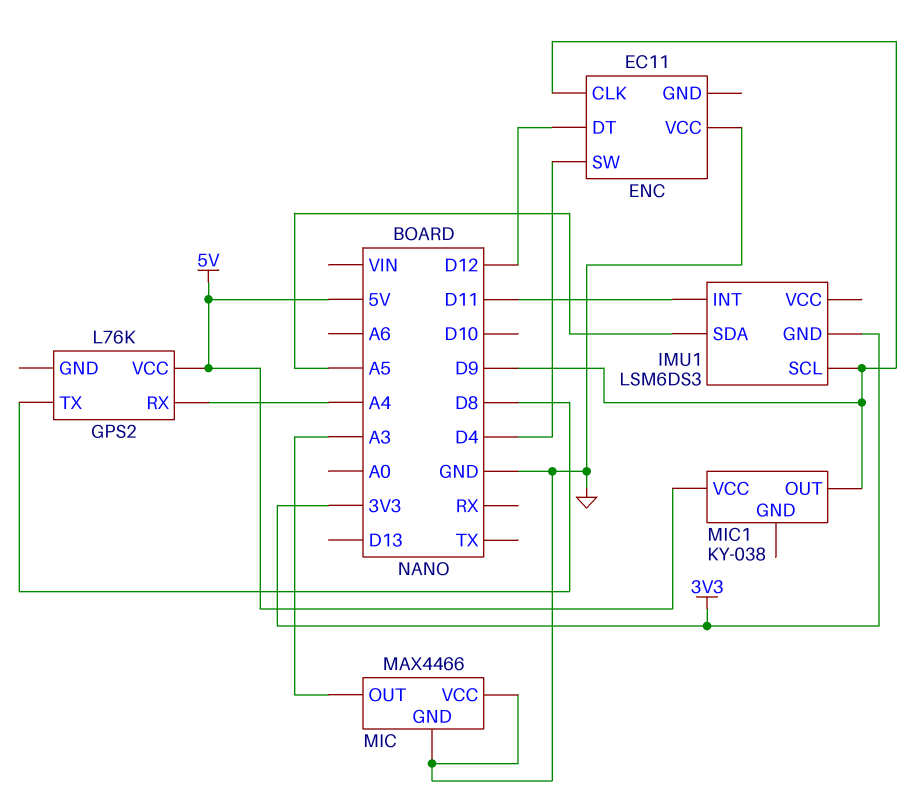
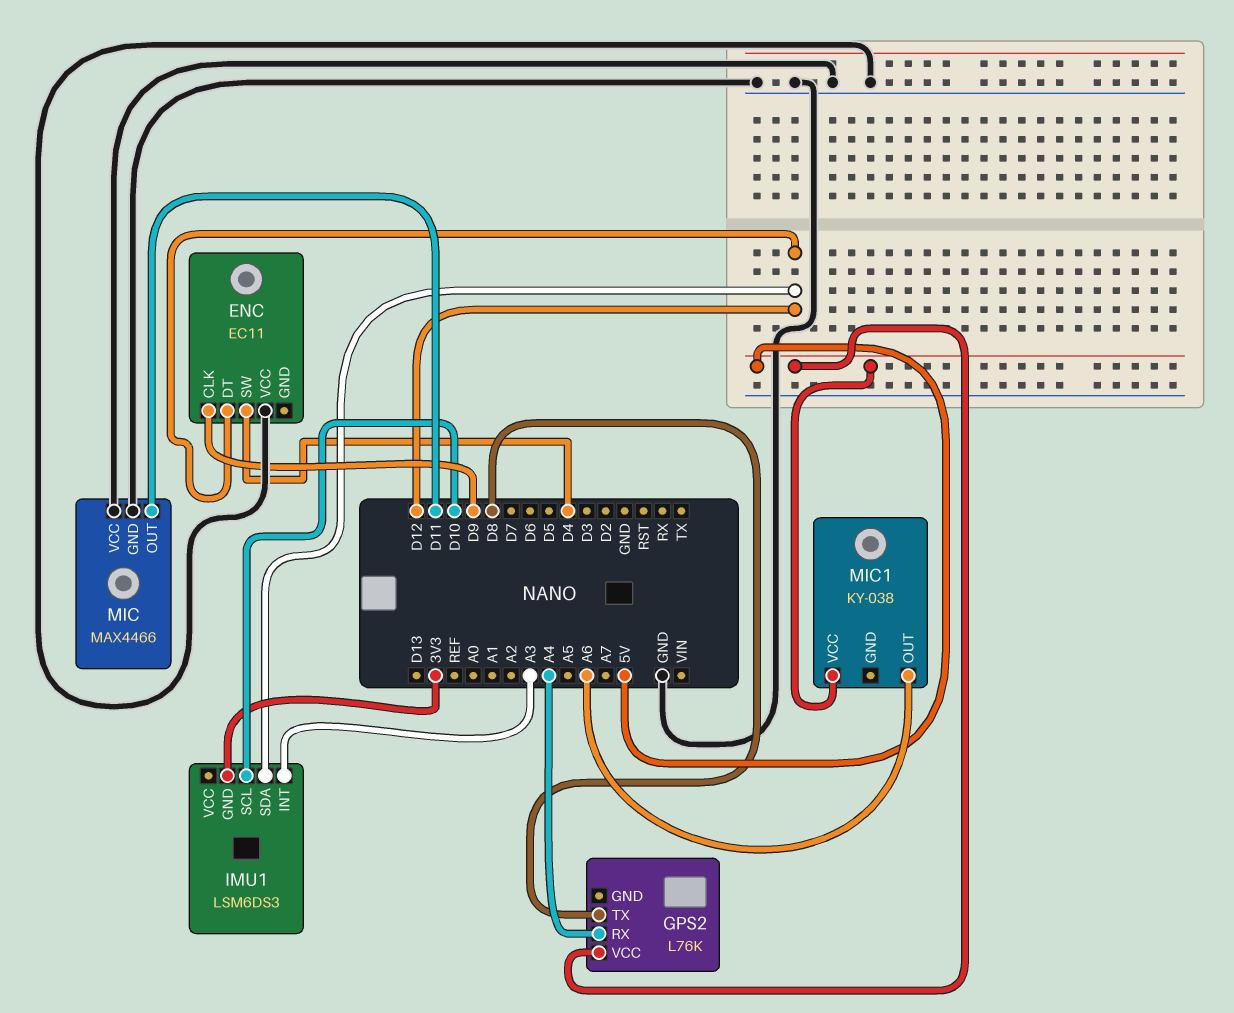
IMU1 pin INT: D11 -> A3
IMU1 pin SCL: D9 -> D10
IMU1 pin SDA: A5 -> D12
MIC pin OUT: A3 -> D11
MIC1 pin OUT: D9 -> A6

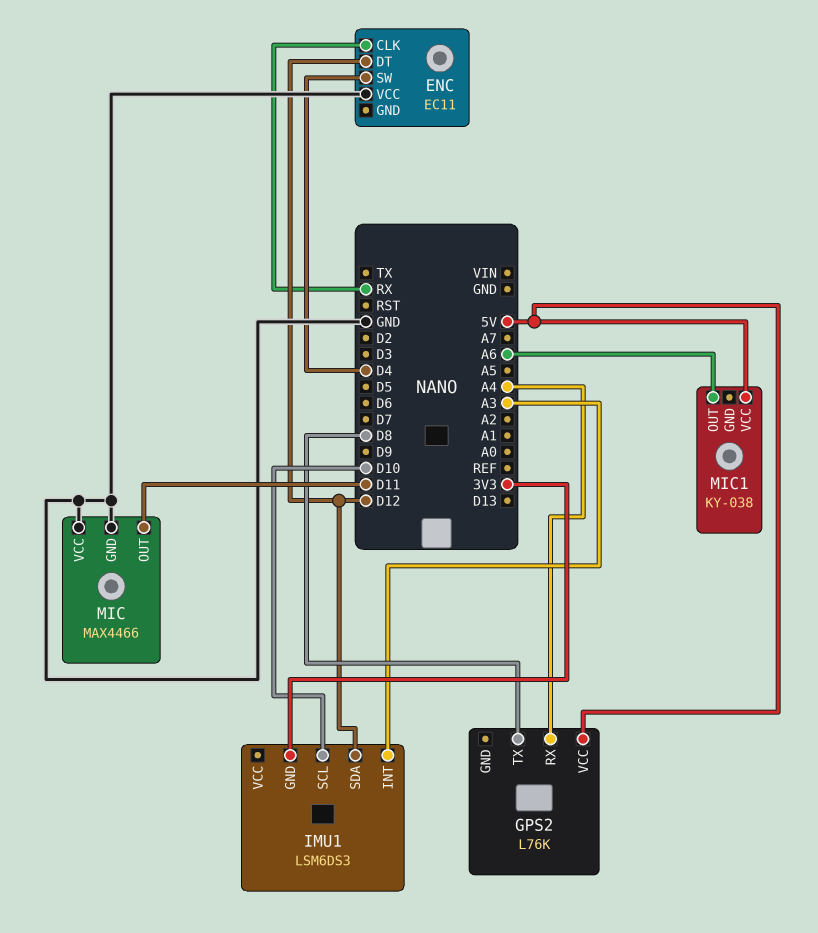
ENC pin CLK: D9 -> RX

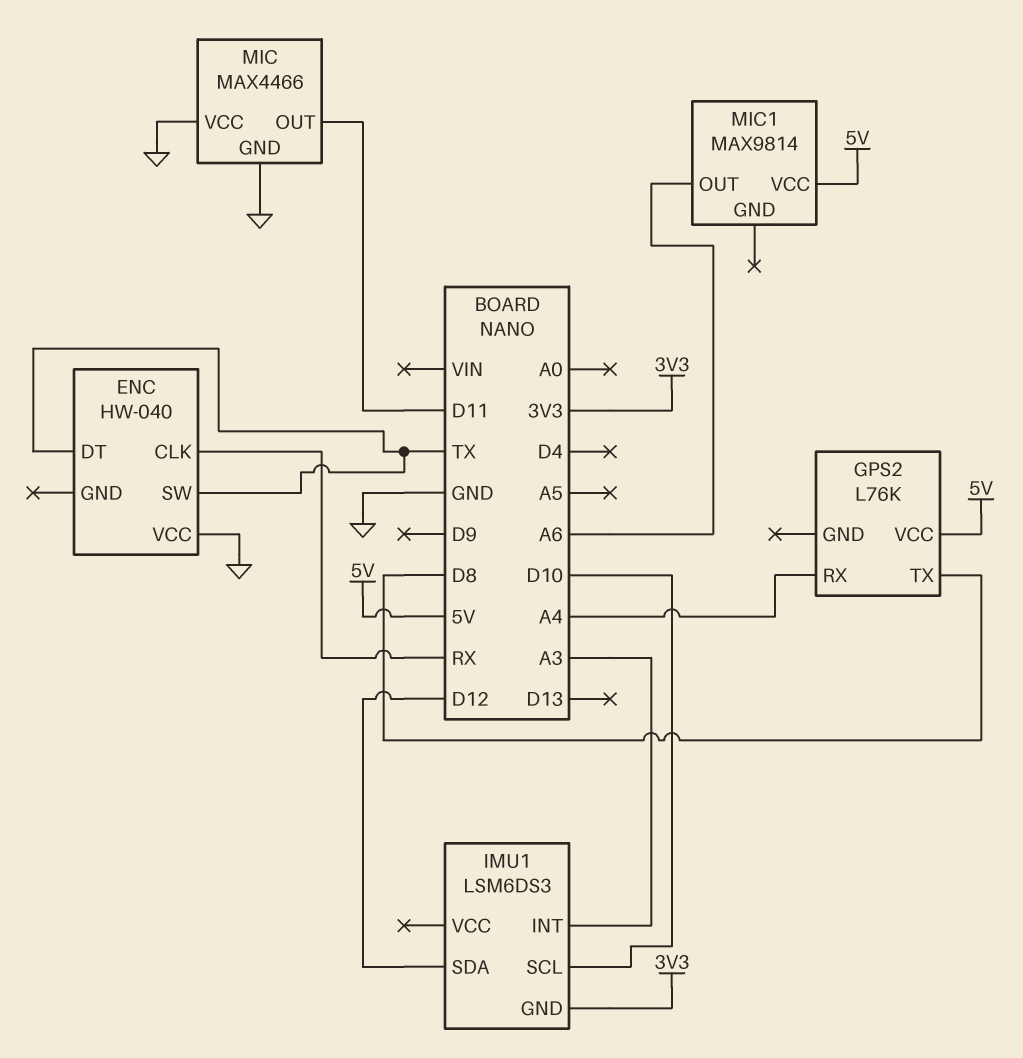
ENC: EC11 -> HW-040
ENC pin DT: D12 -> TX
ENC pin SW: D4 -> TX
MIC1: KY-038 -> MAX9814

